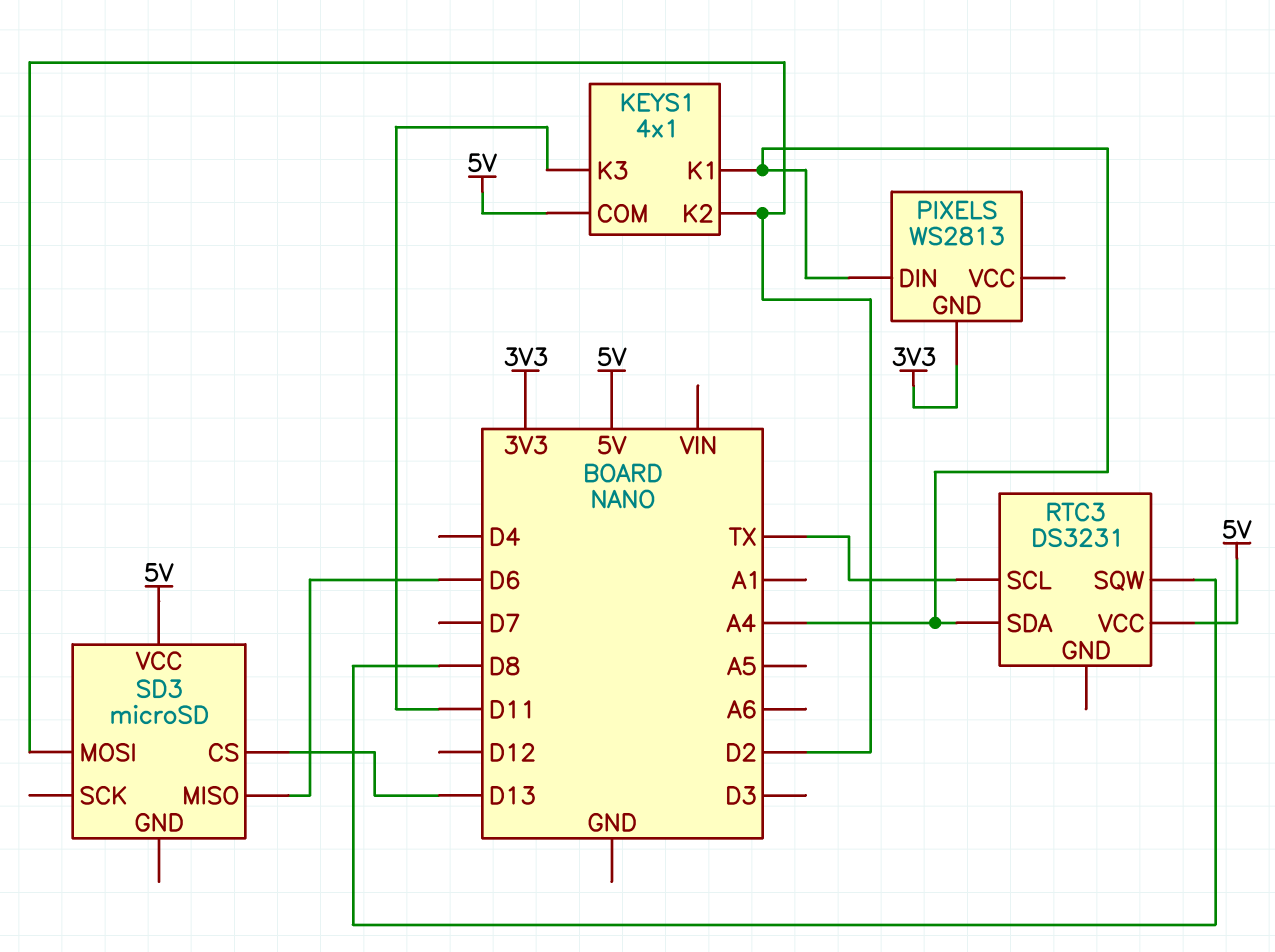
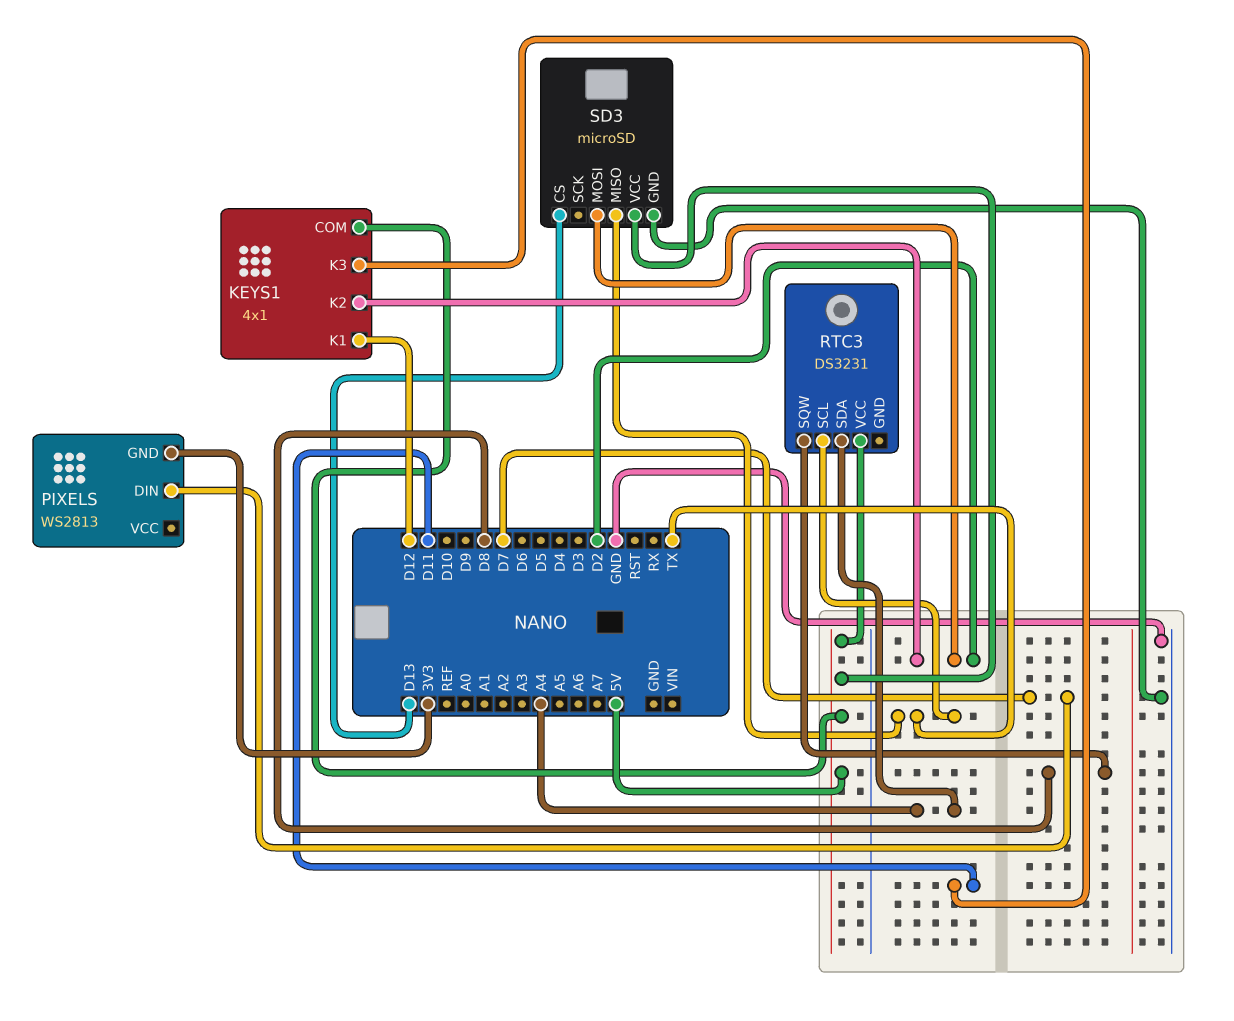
KEYS1 pin K1: A4 -> D12
PIXELS pin DIN: A4 -> D7
SD3 pin GND: none -> GND
SD3 pin MISO: D6 -> TX

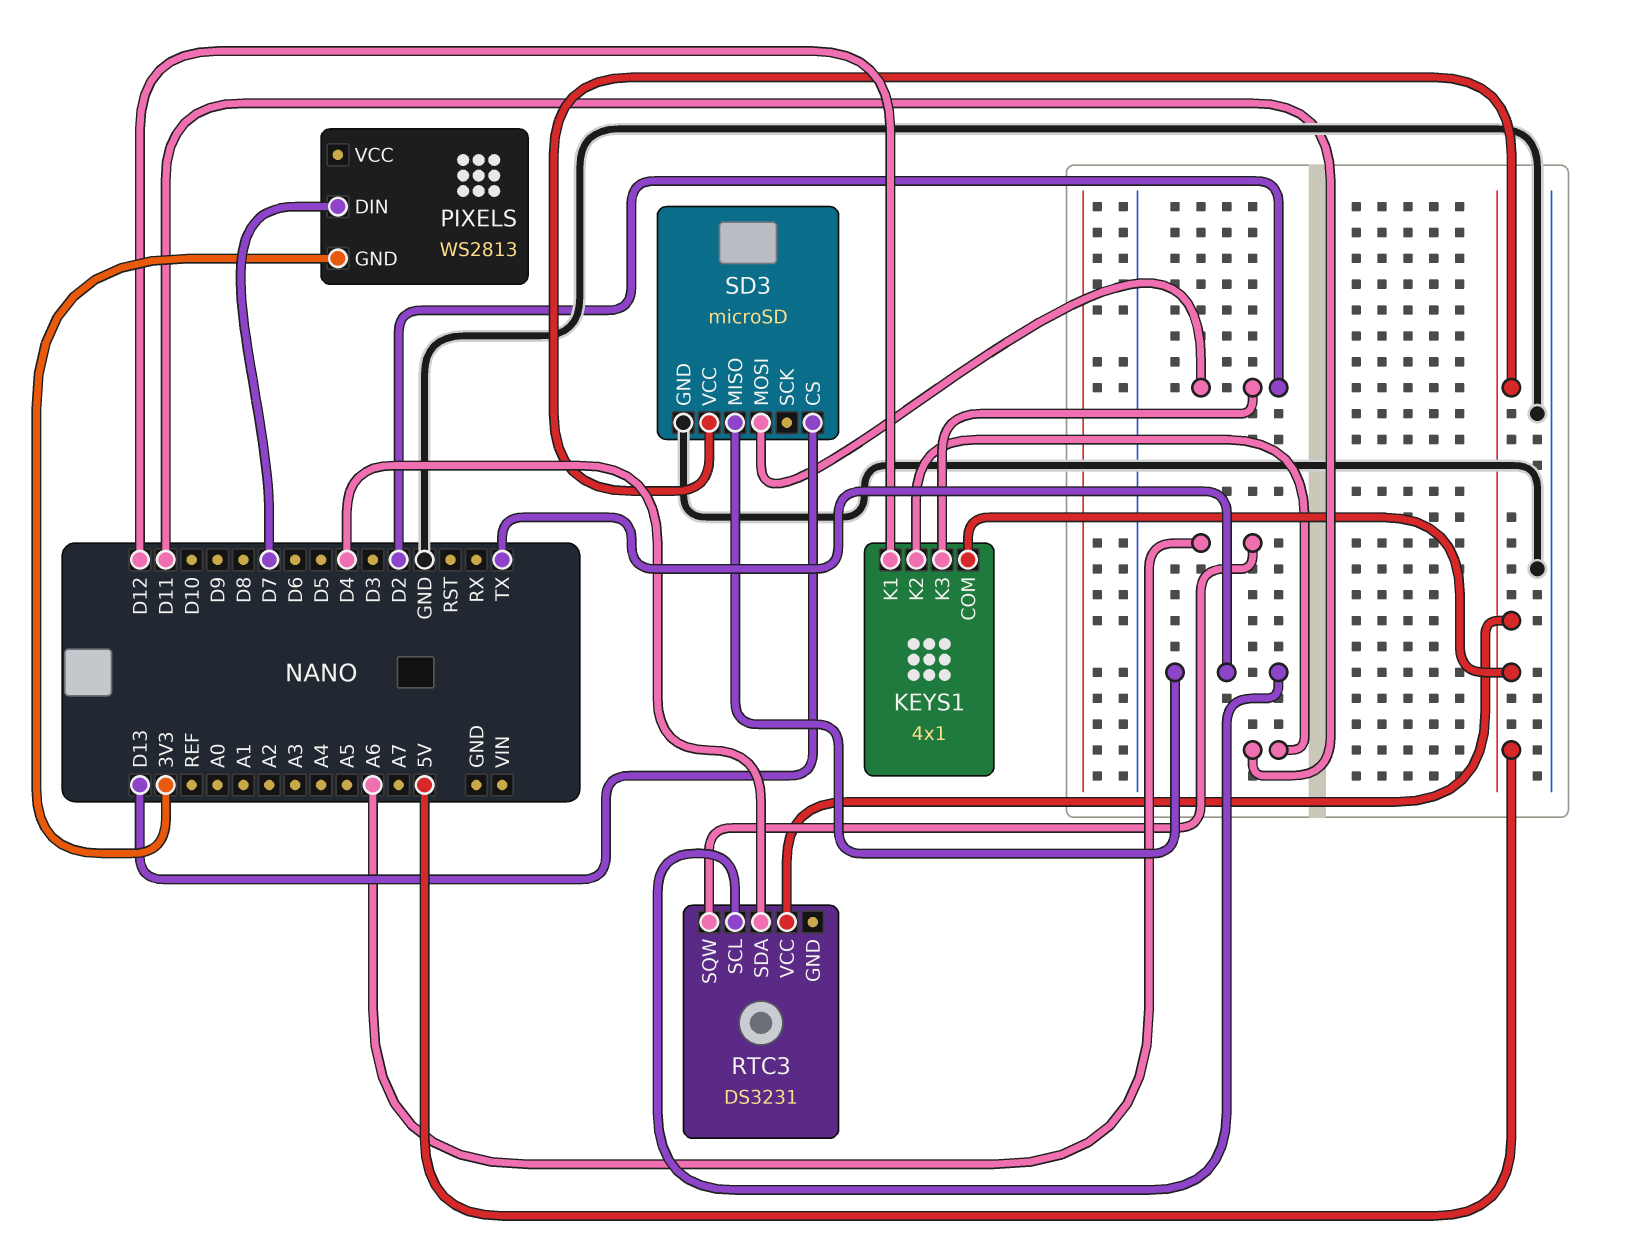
KEYS1 pin K2: D2 -> D11
KEYS1 pin K3: D11 -> D2
RTC3 pin SDA: A4 -> D4
RTC3 pin SQW: D8 -> A6

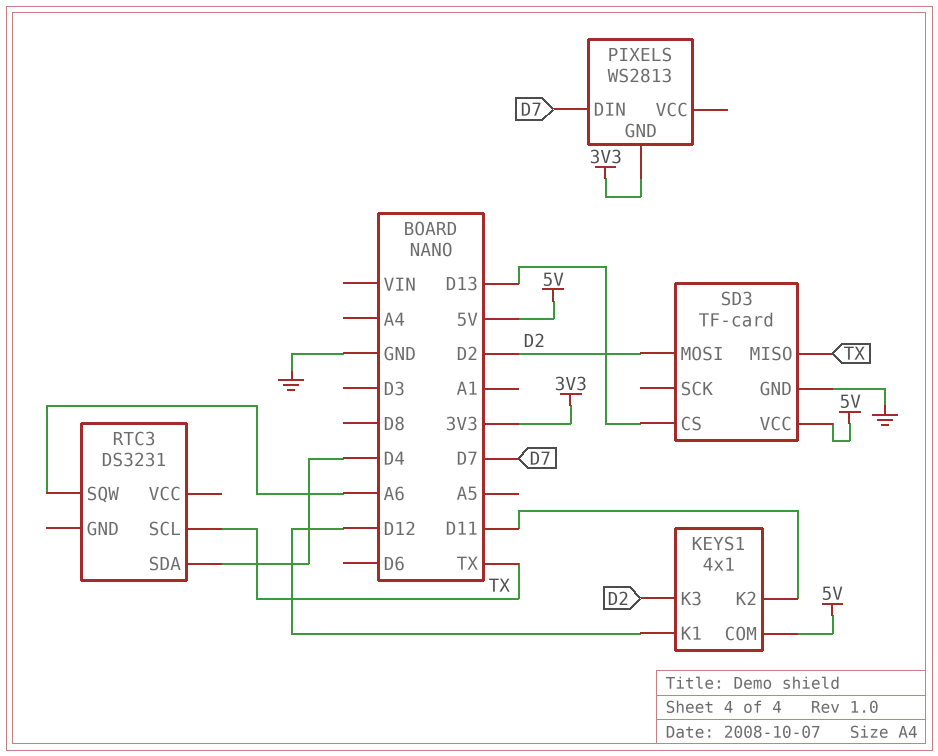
RTC3 pin VCC: 5V -> none
SD3: microSD -> TF-card

